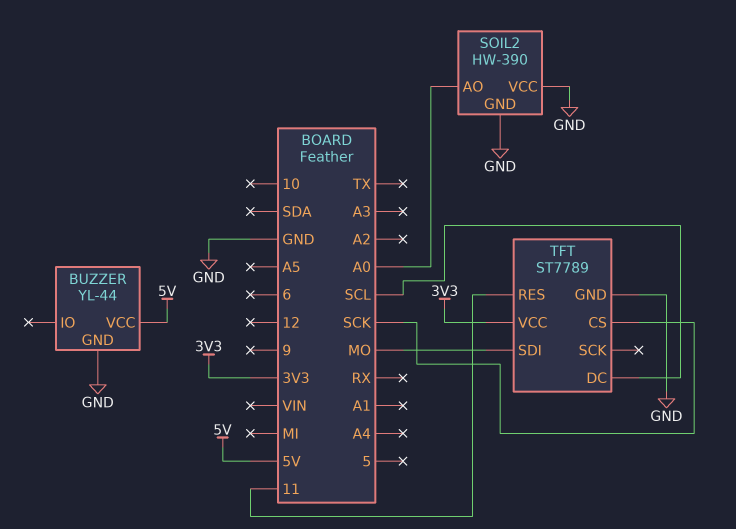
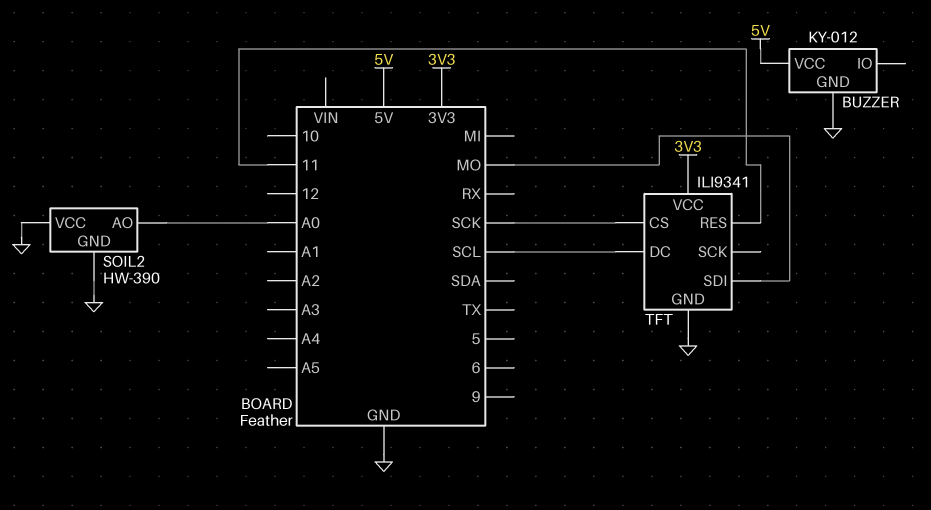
BUZZER: YL-44 -> KY-012
TFT: ST7789 -> ILI9341

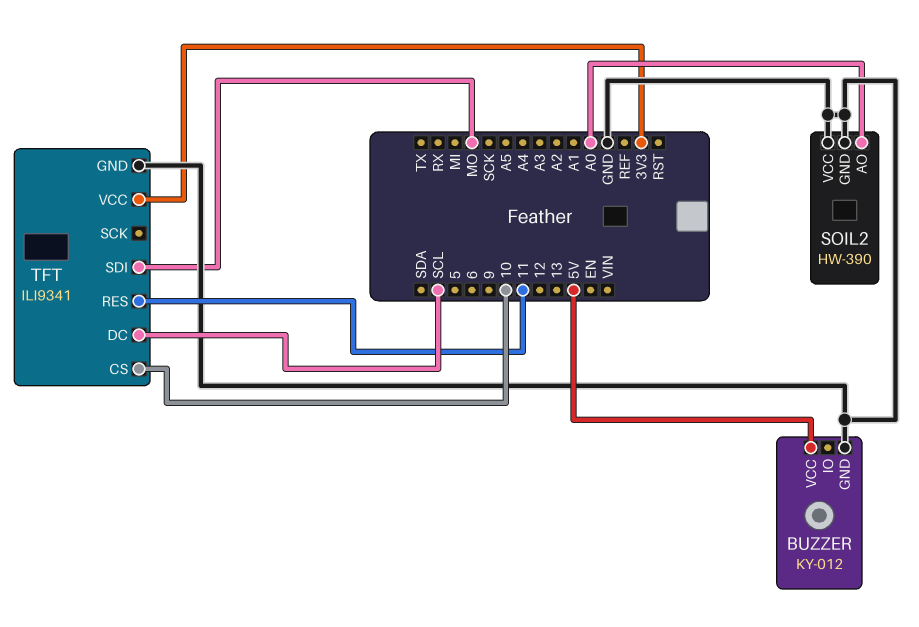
TFT pin CS: SCK -> 10

